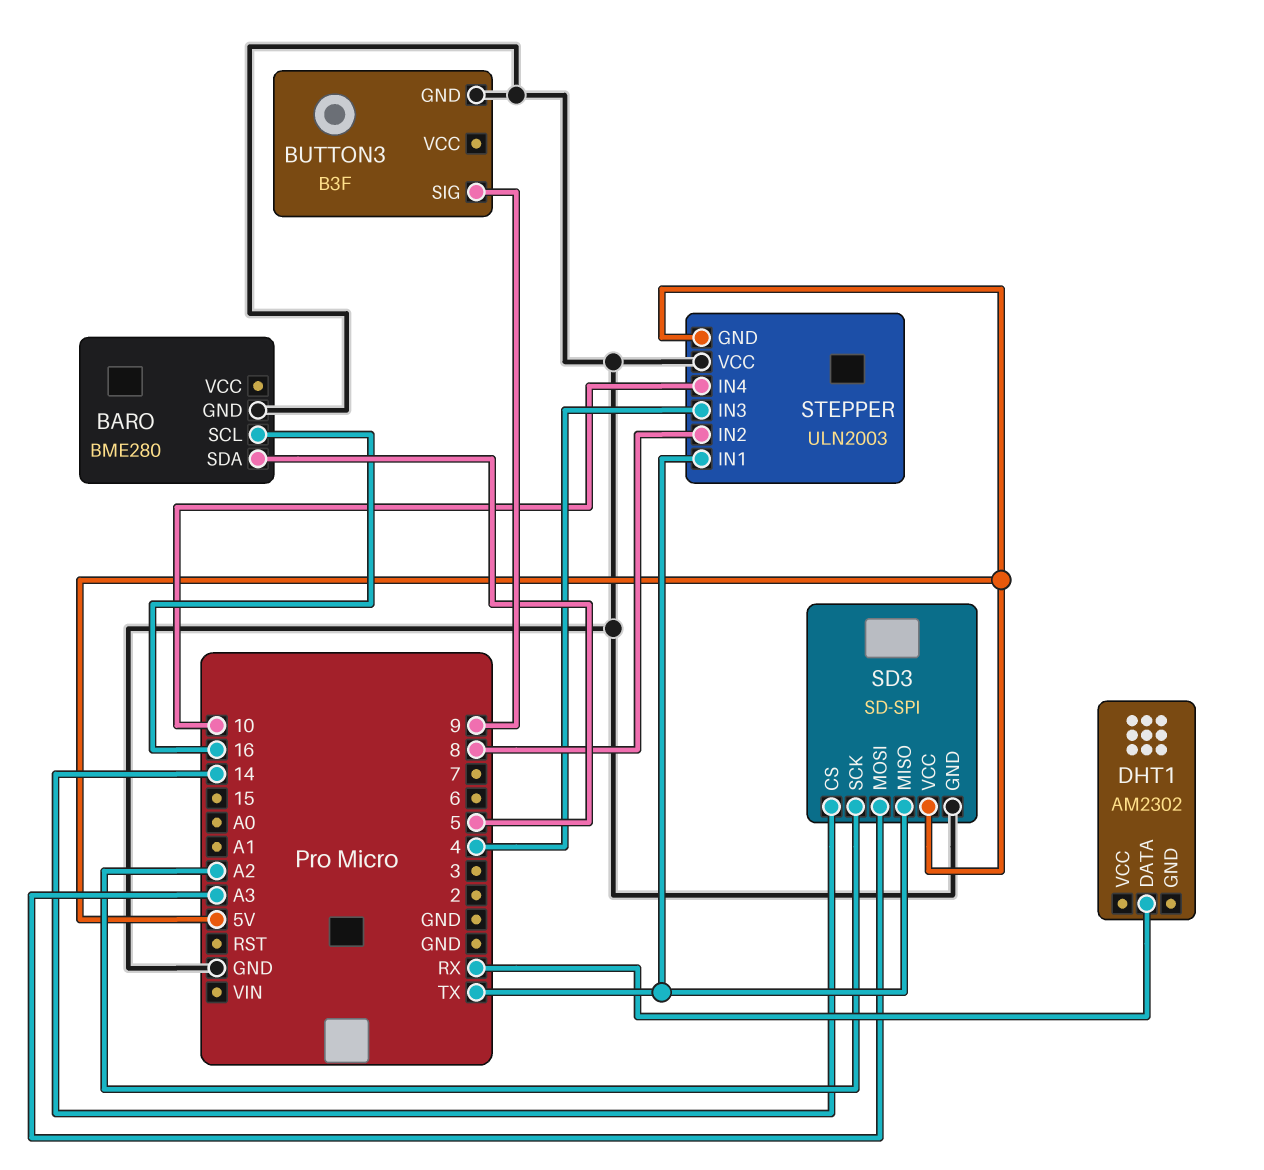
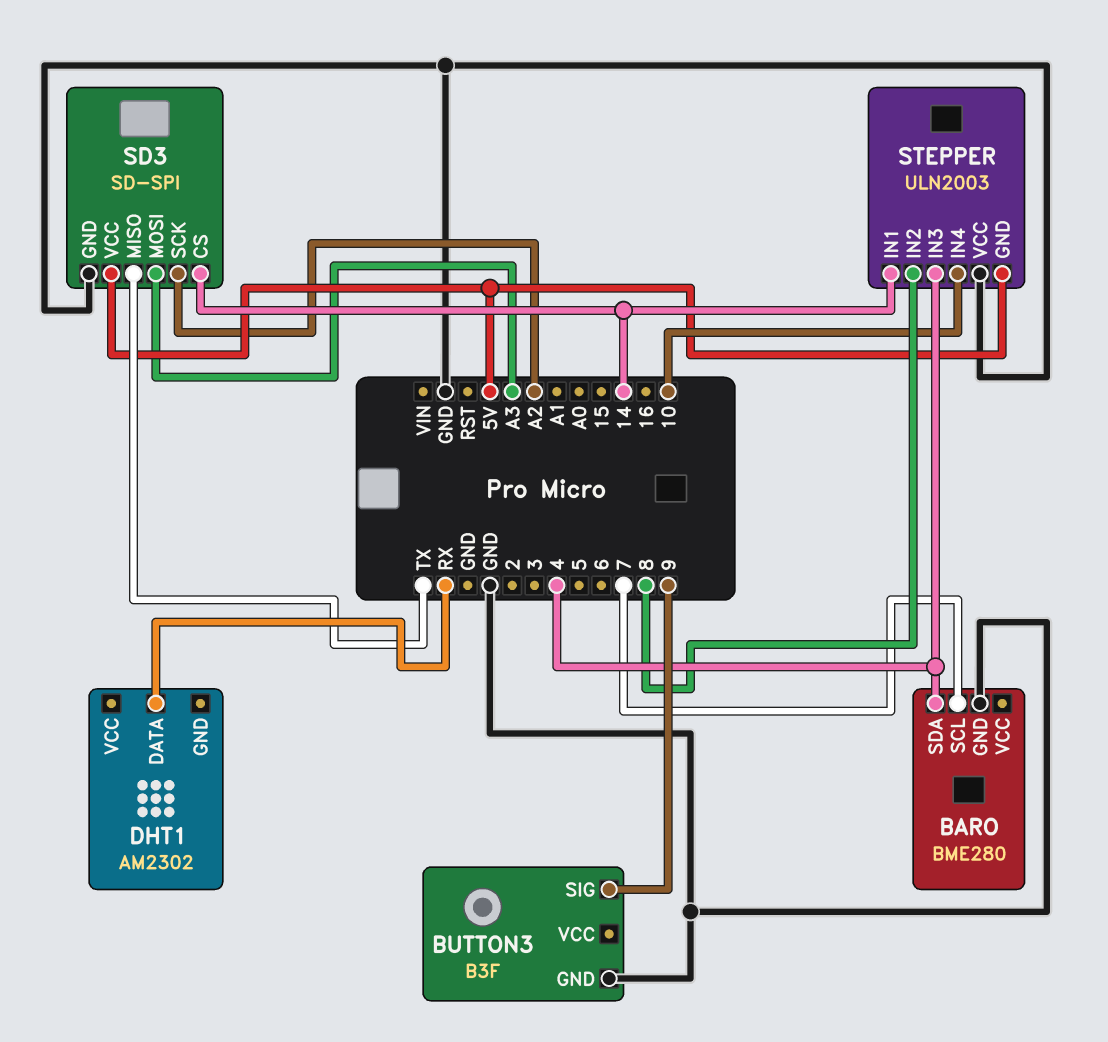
BARO pin SCL: 16 -> 7
BARO pin SDA: 5 -> 4
STEPPER pin IN1: TX -> 14

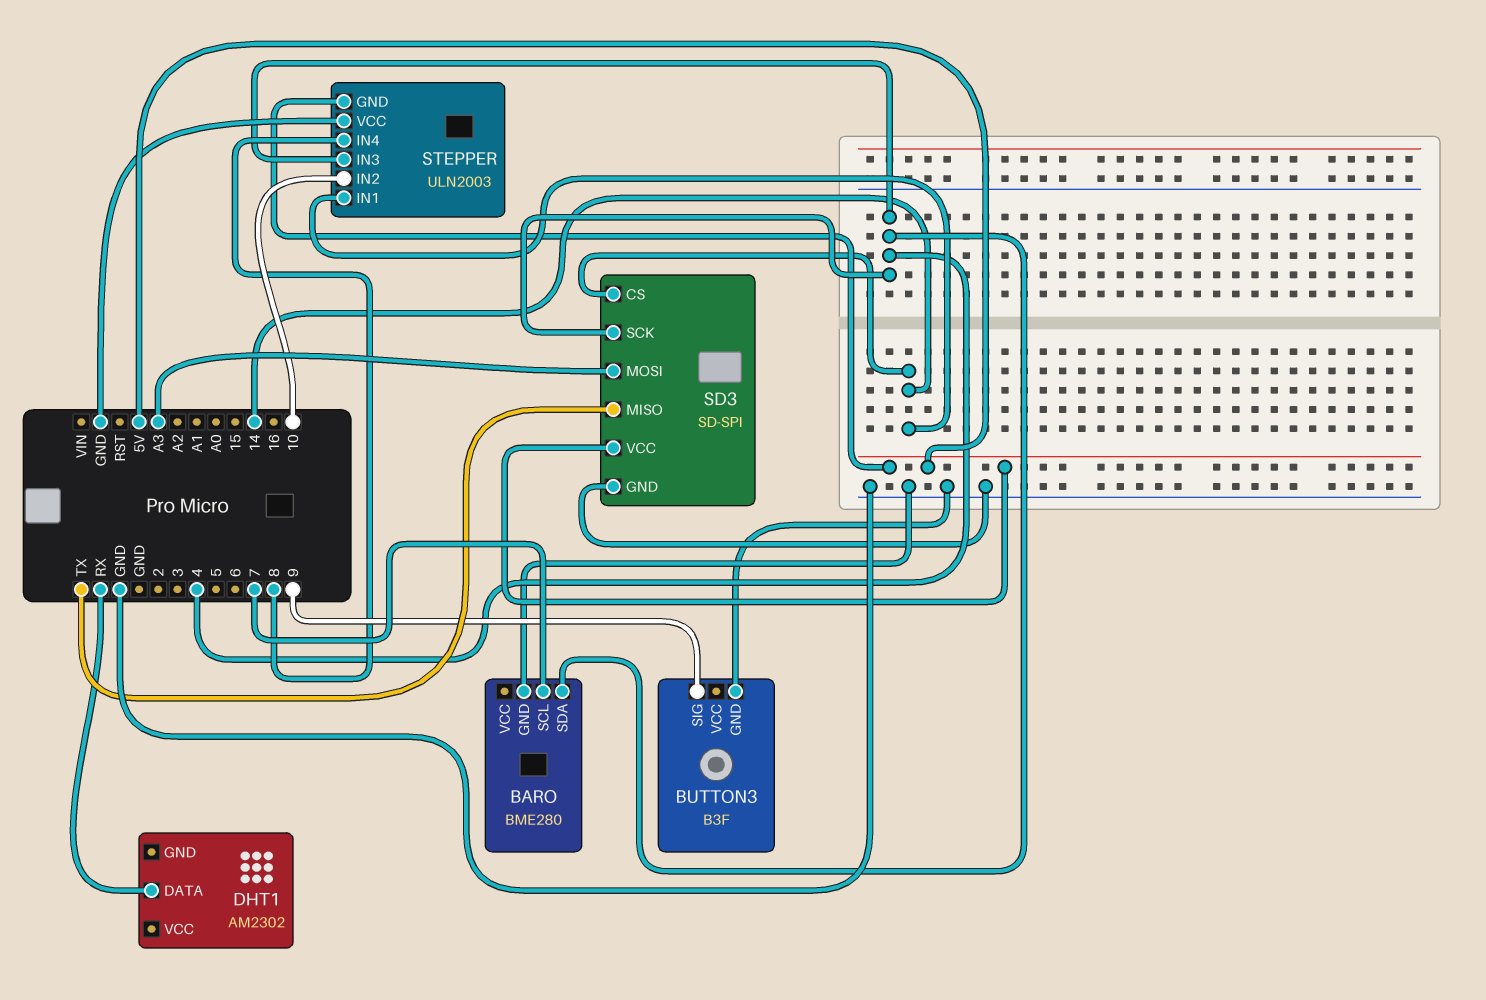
SD3 pin SCK: A2 -> 4
STEPPER pin IN2: 8 -> 10
STEPPER pin IN4: 10 -> 8

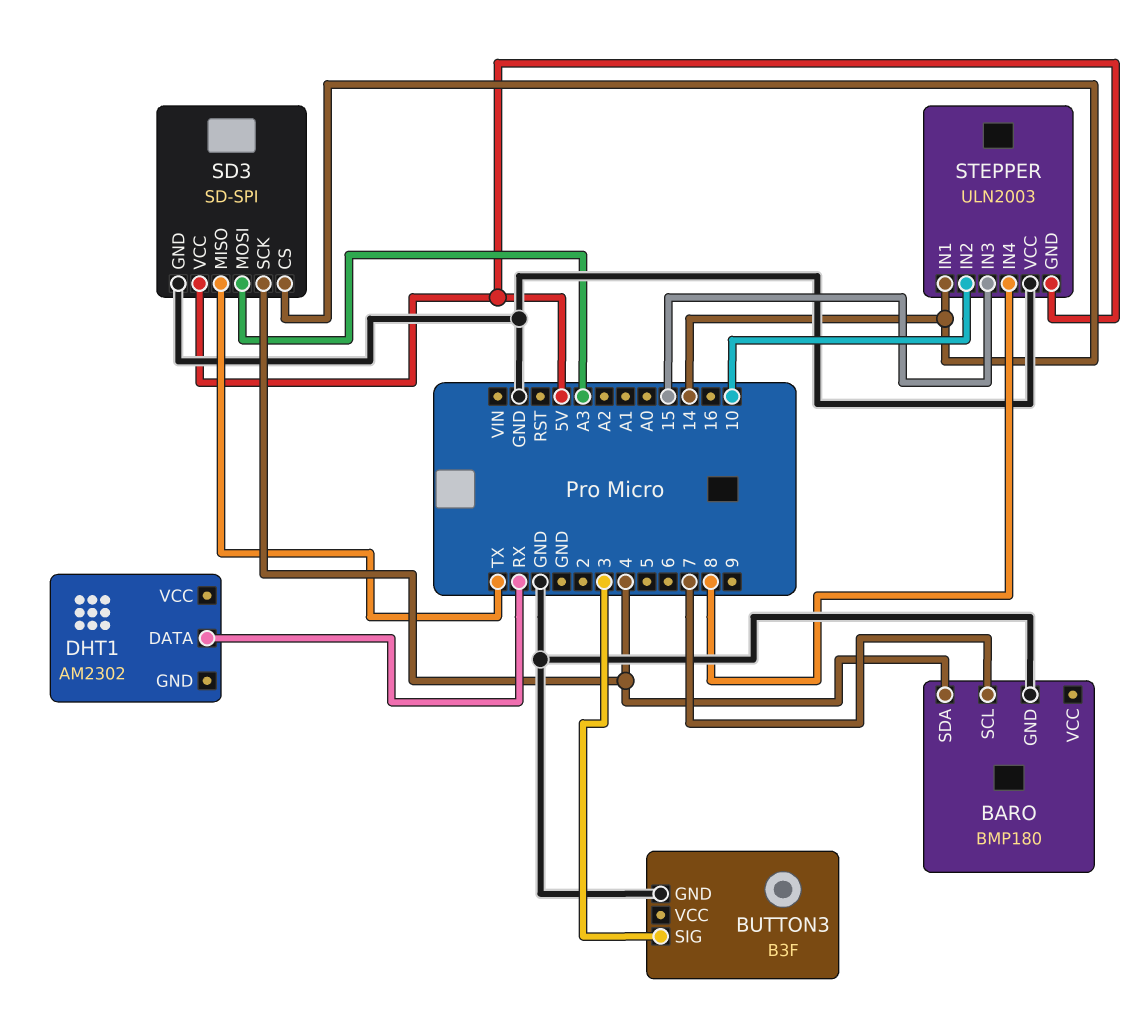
BARO: BME280 -> BMP180
BUTTON3 pin SIG: 9 -> 3
STEPPER pin IN3: 4 -> 15

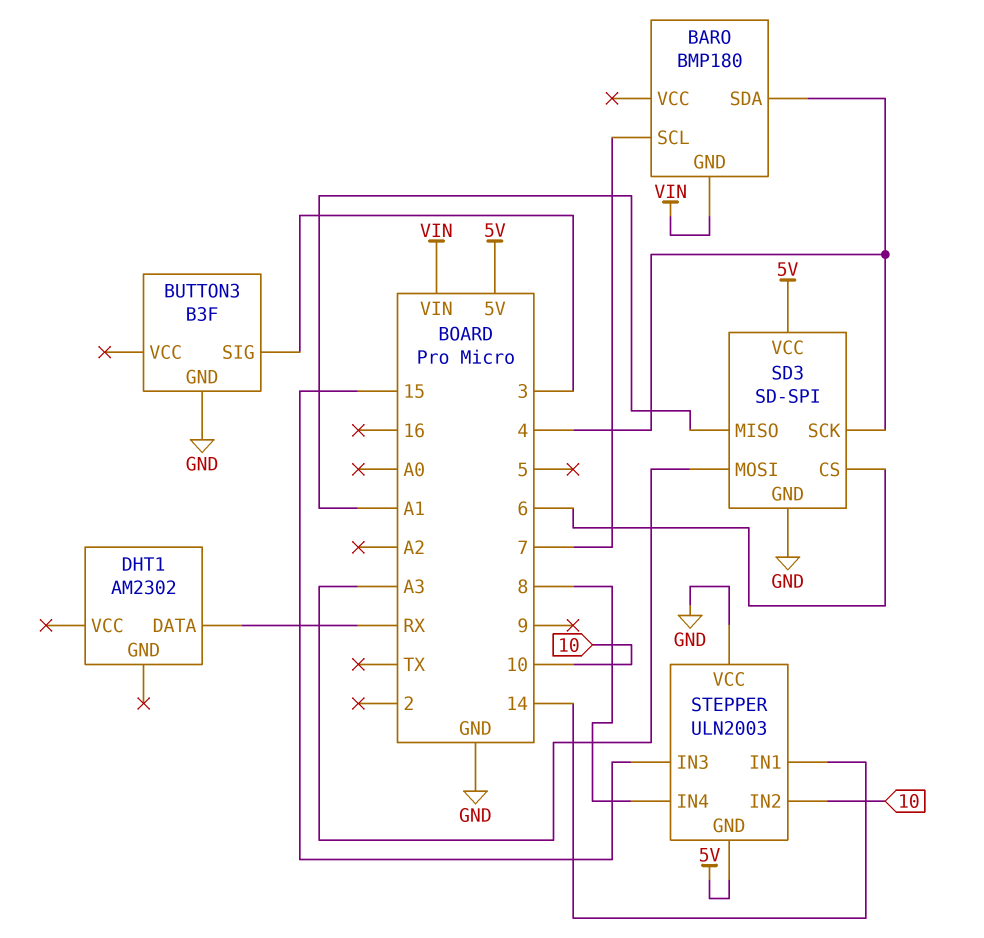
BARO pin GND: GND -> VIN
SD3 pin CS: 14 -> 6
SD3 pin MISO: TX -> A1

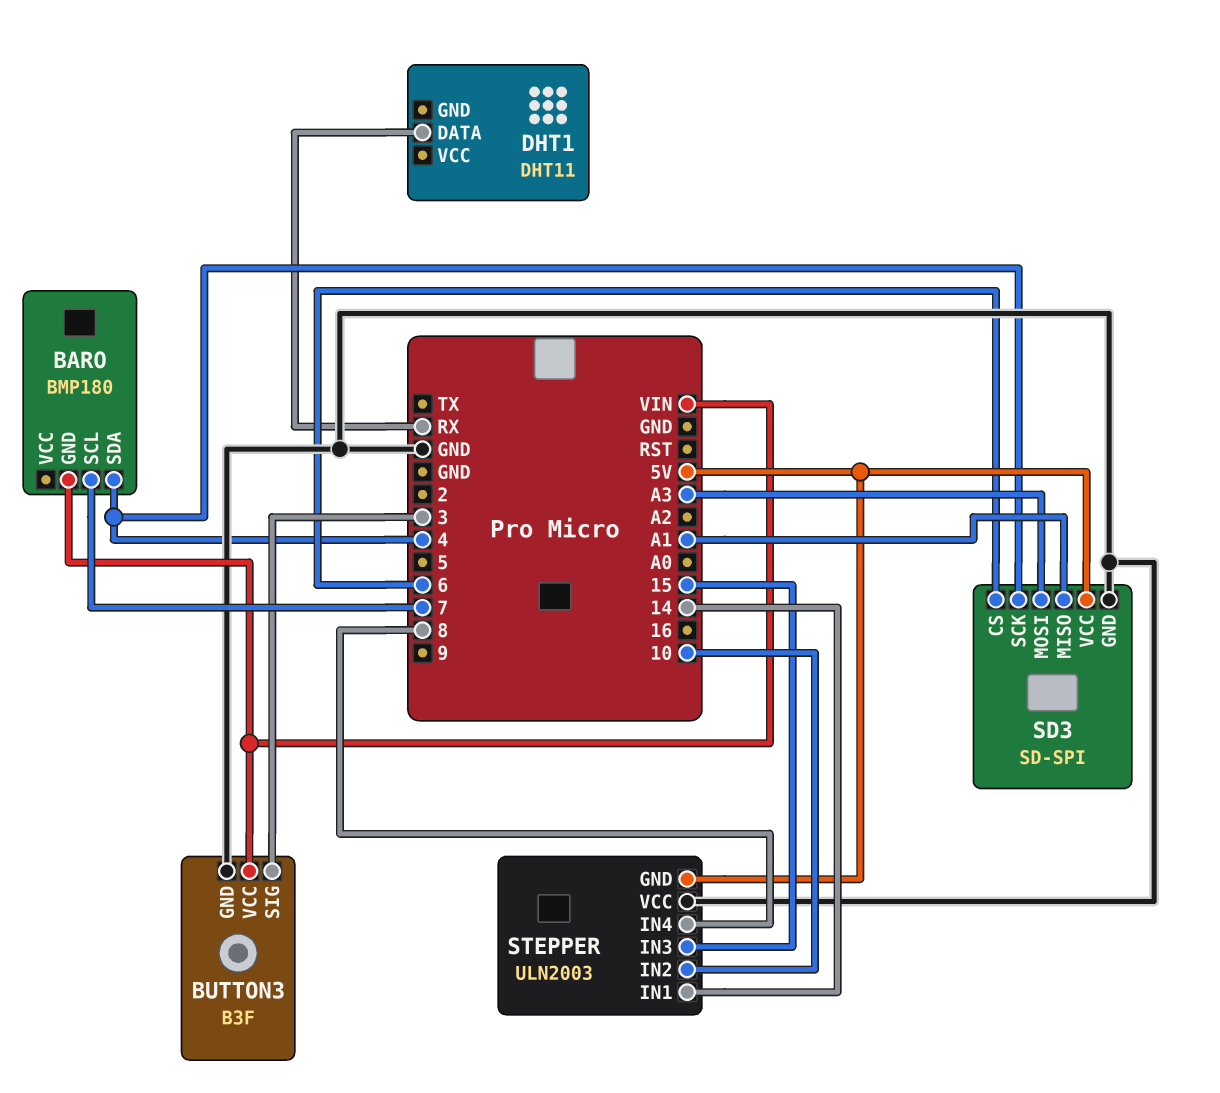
BUTTON3 pin VCC: none -> VIN
DHT1: AM2302 -> DHT11

